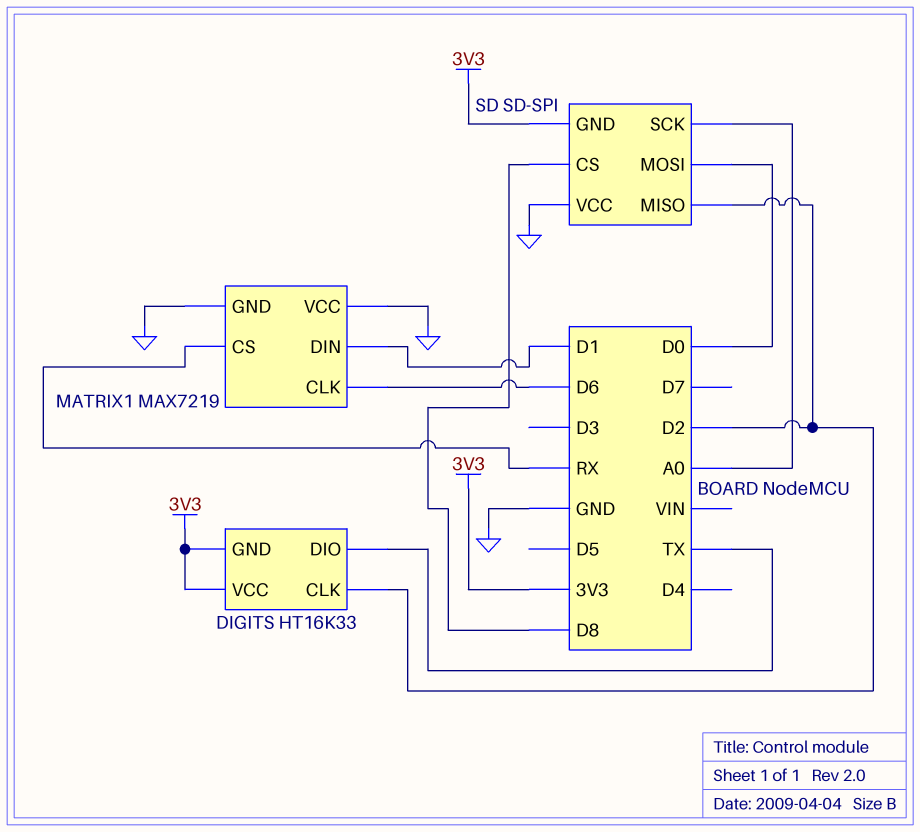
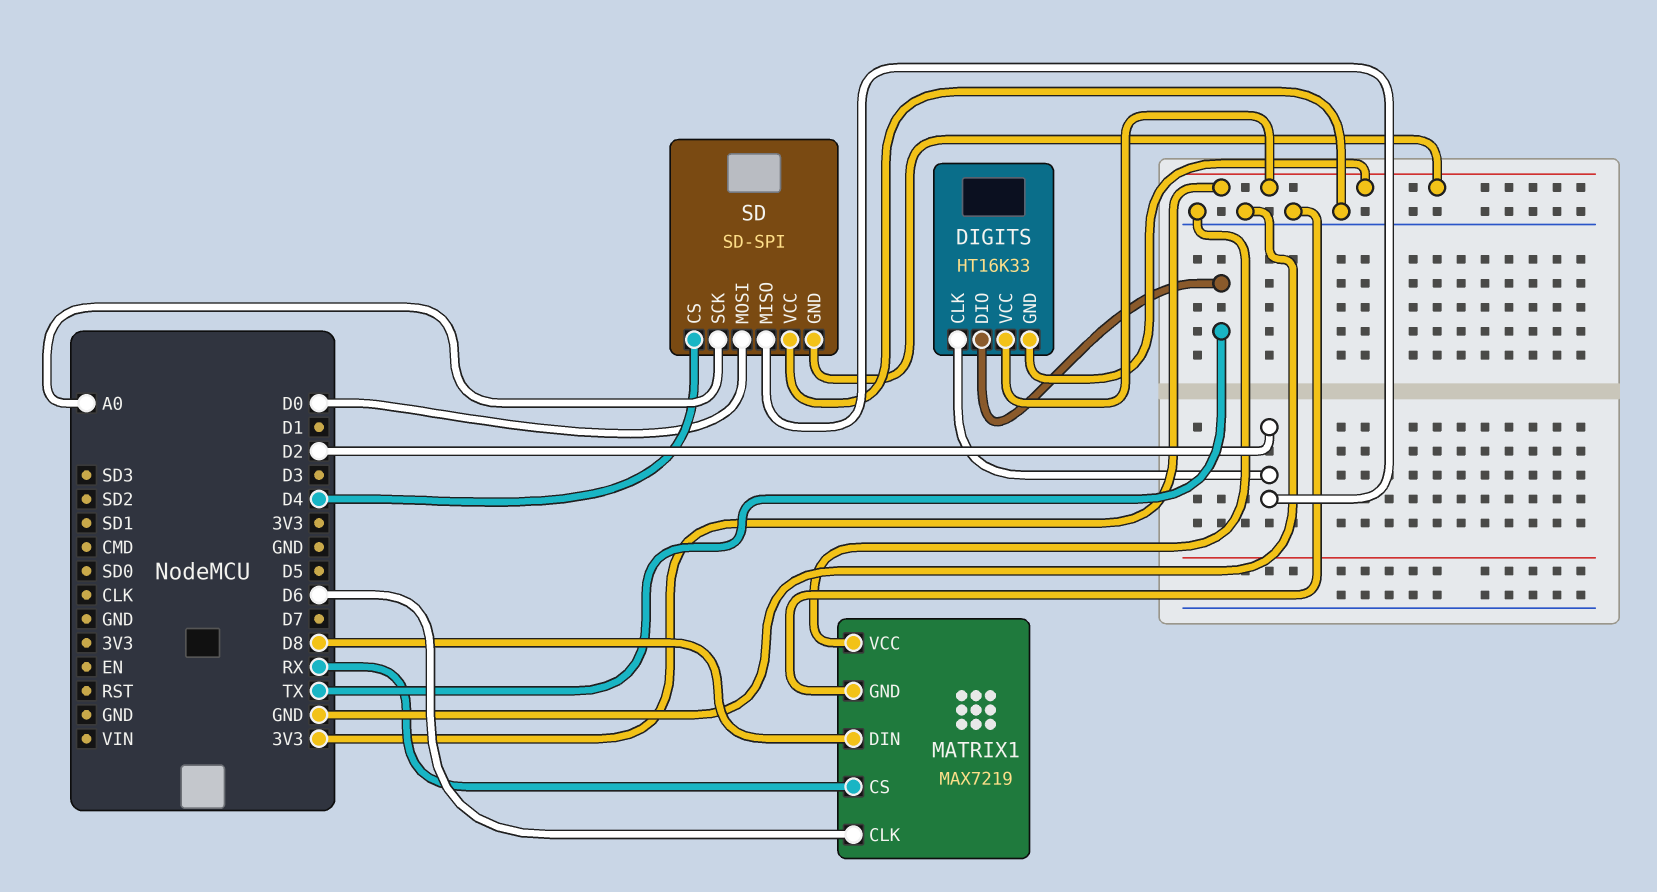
MATRIX1 pin DIN: D1 -> D8
SD pin CS: D8 -> D4

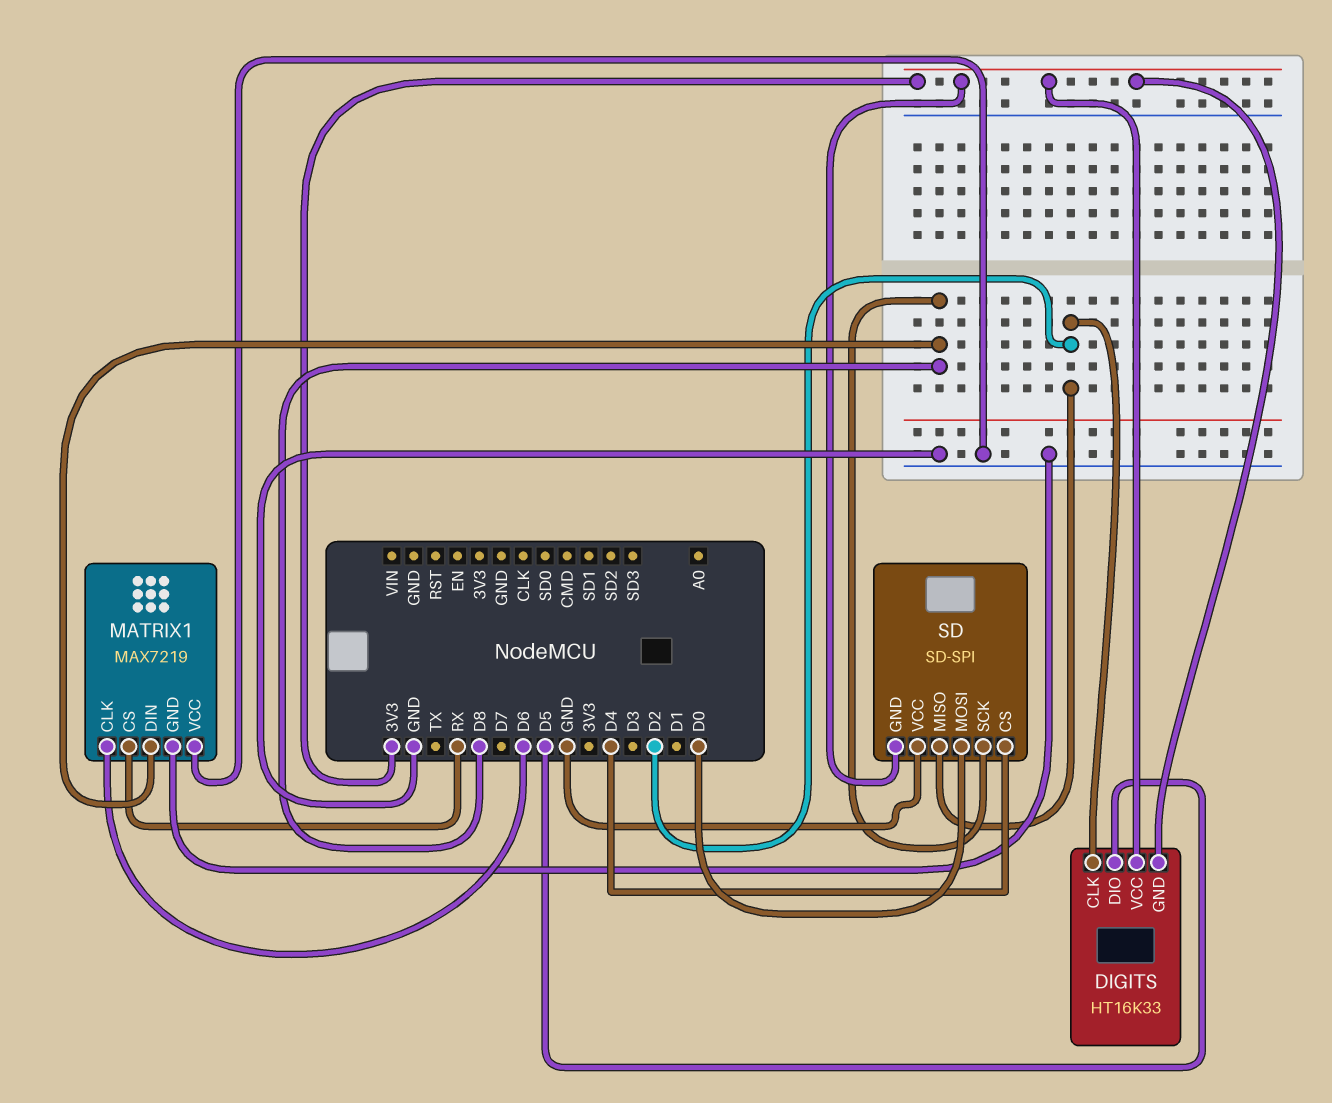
DIGITS pin DIO: TX -> D5
SD pin SCK: A0 -> D8

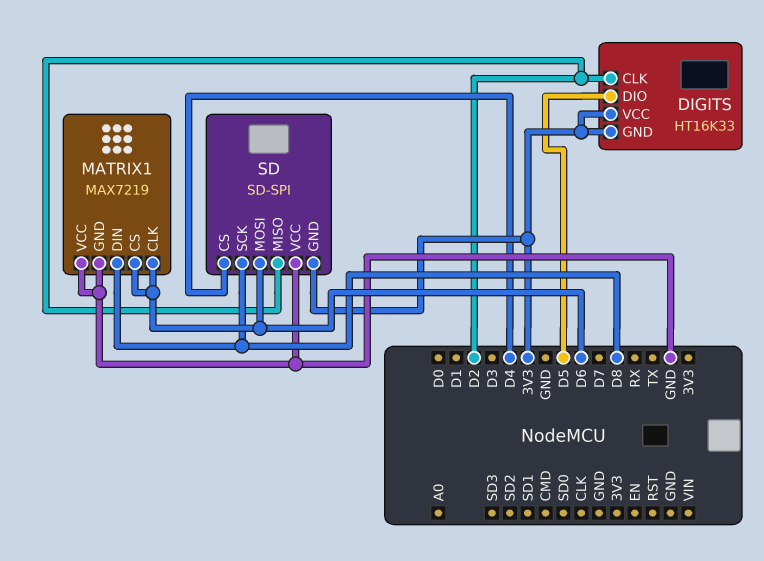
MATRIX1 pin CS: RX -> D6
SD pin MOSI: D0 -> D6

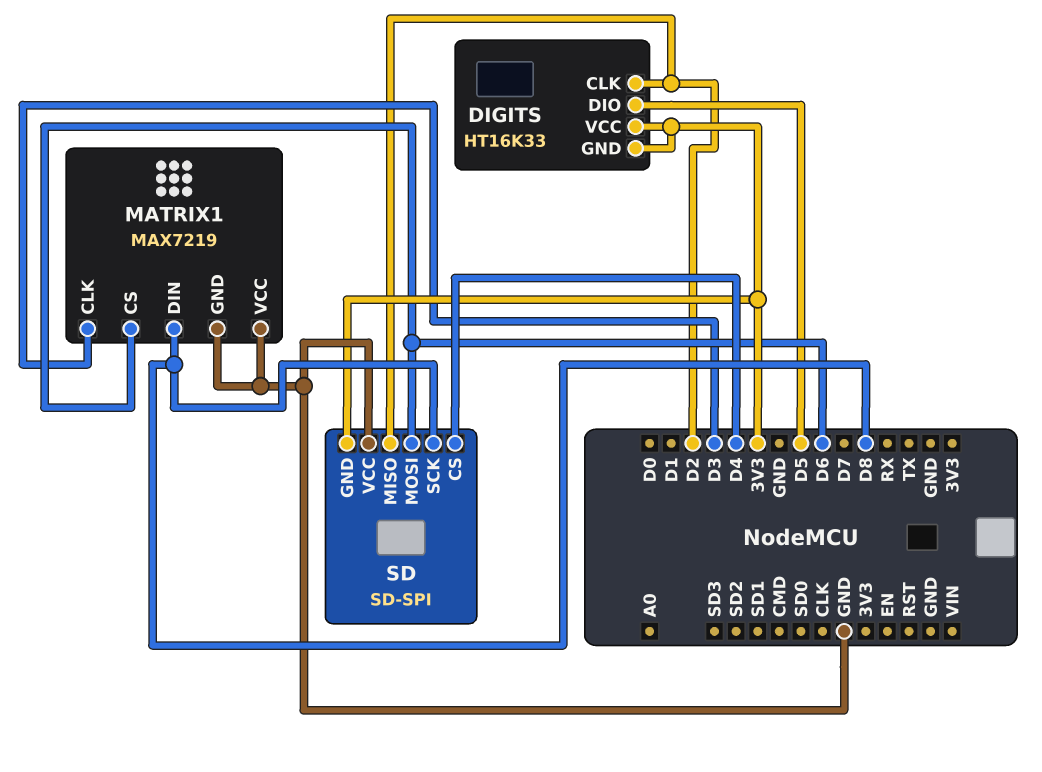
MATRIX1 pin CLK: D6 -> D3

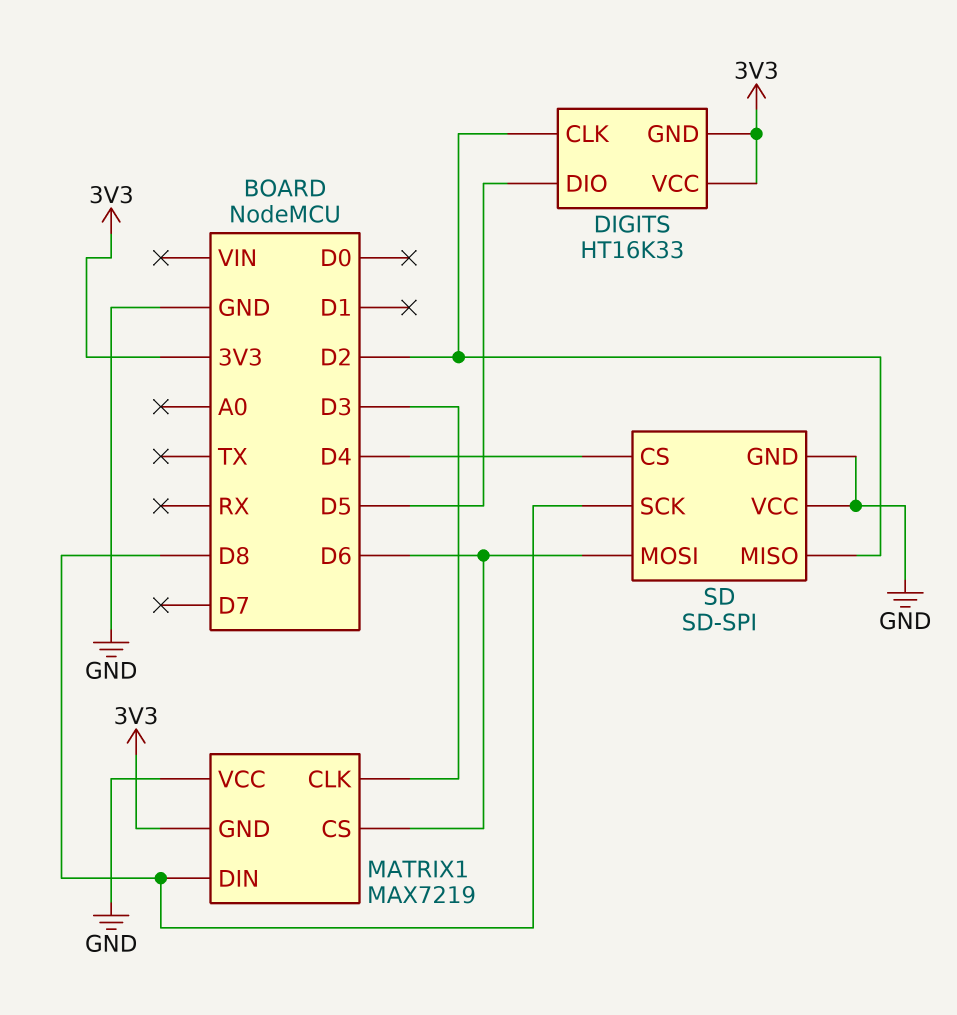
MATRIX1 pin GND: GND -> 3V3
SD pin GND: 3V3 -> GND

